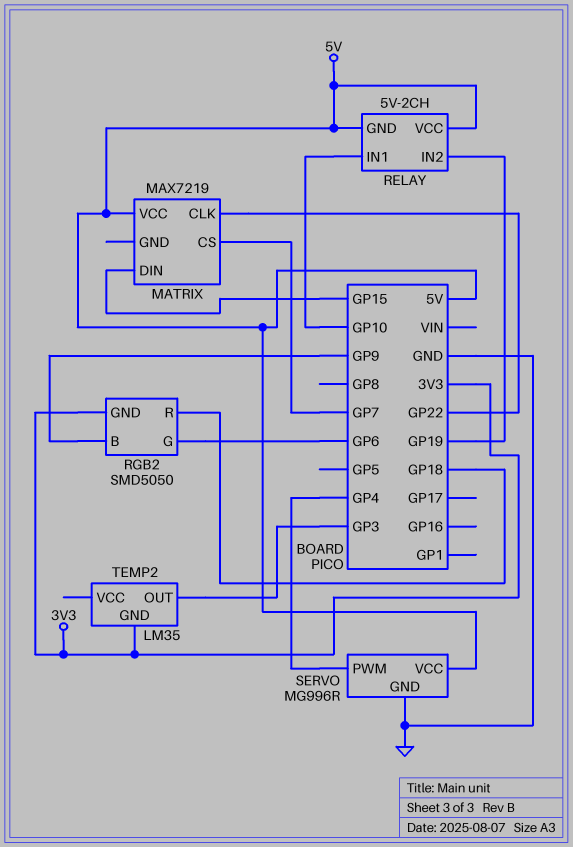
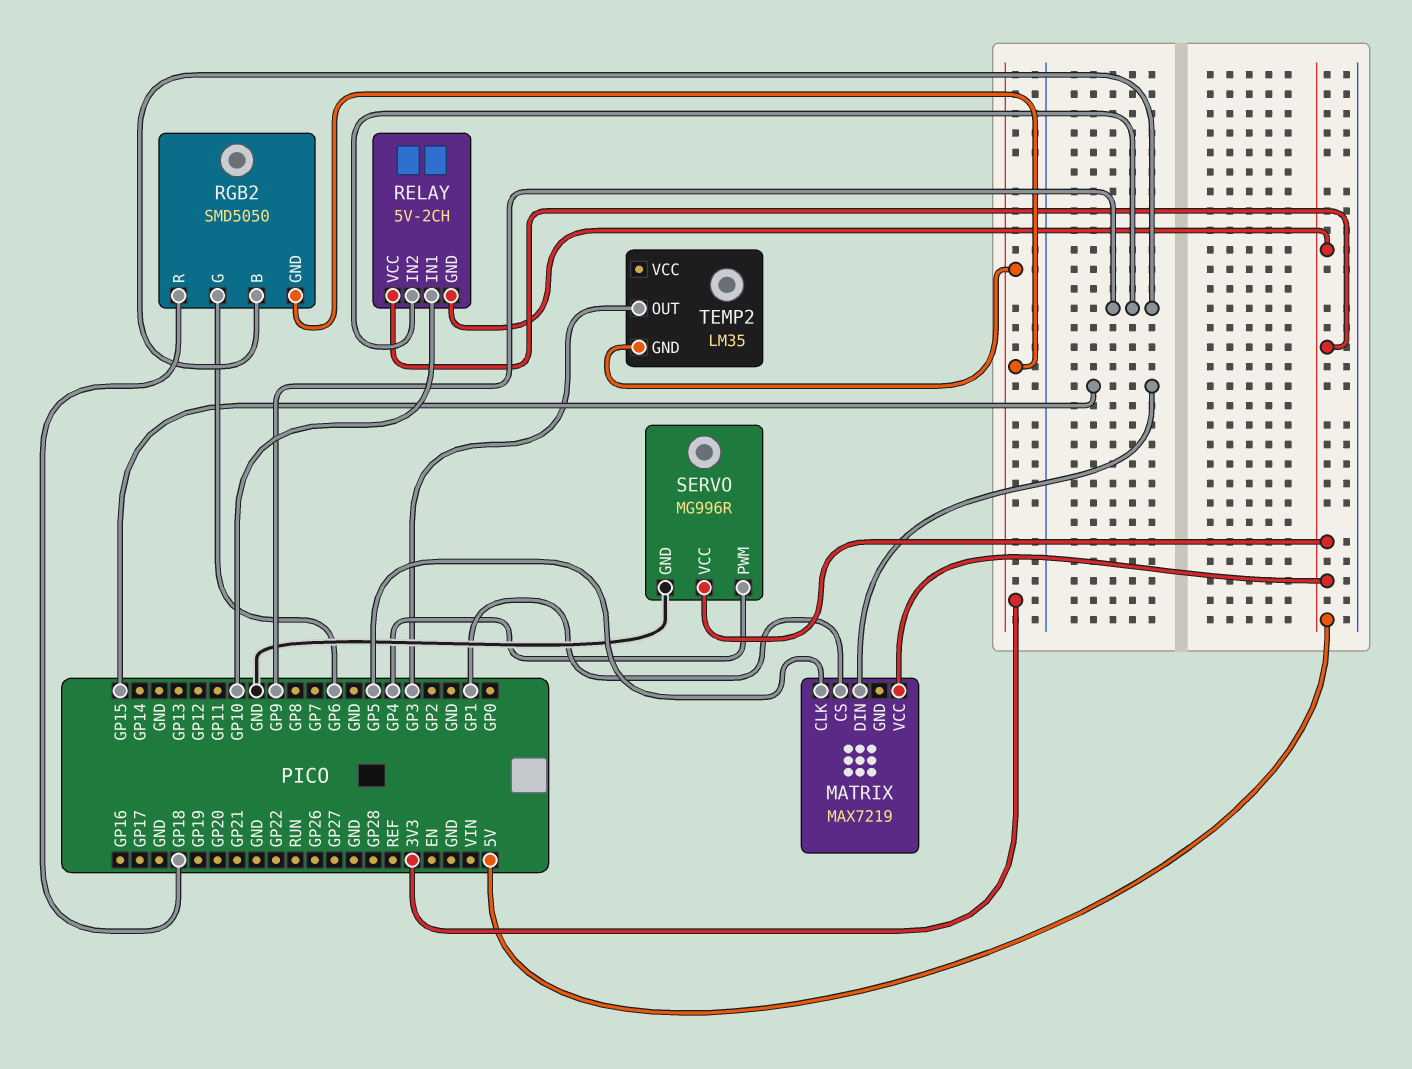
MATRIX pin CLK: GP22 -> GP5
MATRIX pin CS: GP7 -> GP1
RELAY pin IN2: GP19 -> GP9

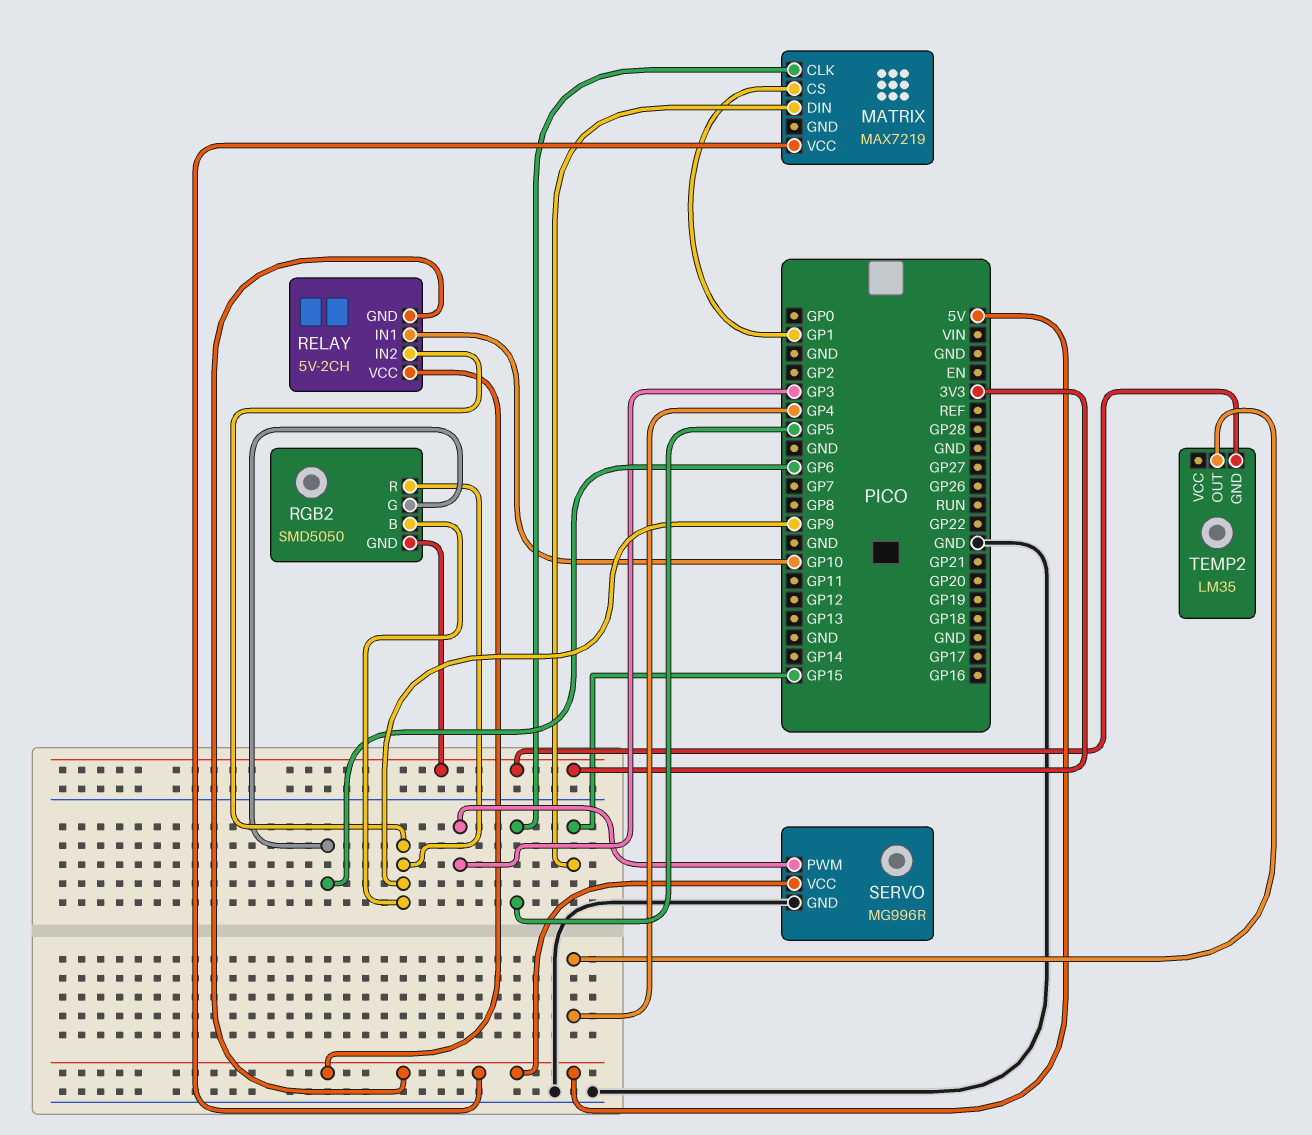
RGB2 pin R: GP18 -> GP9
SERVO pin PWM: GP4 -> GP3
TEMP2 pin OUT: GP3 -> GP4

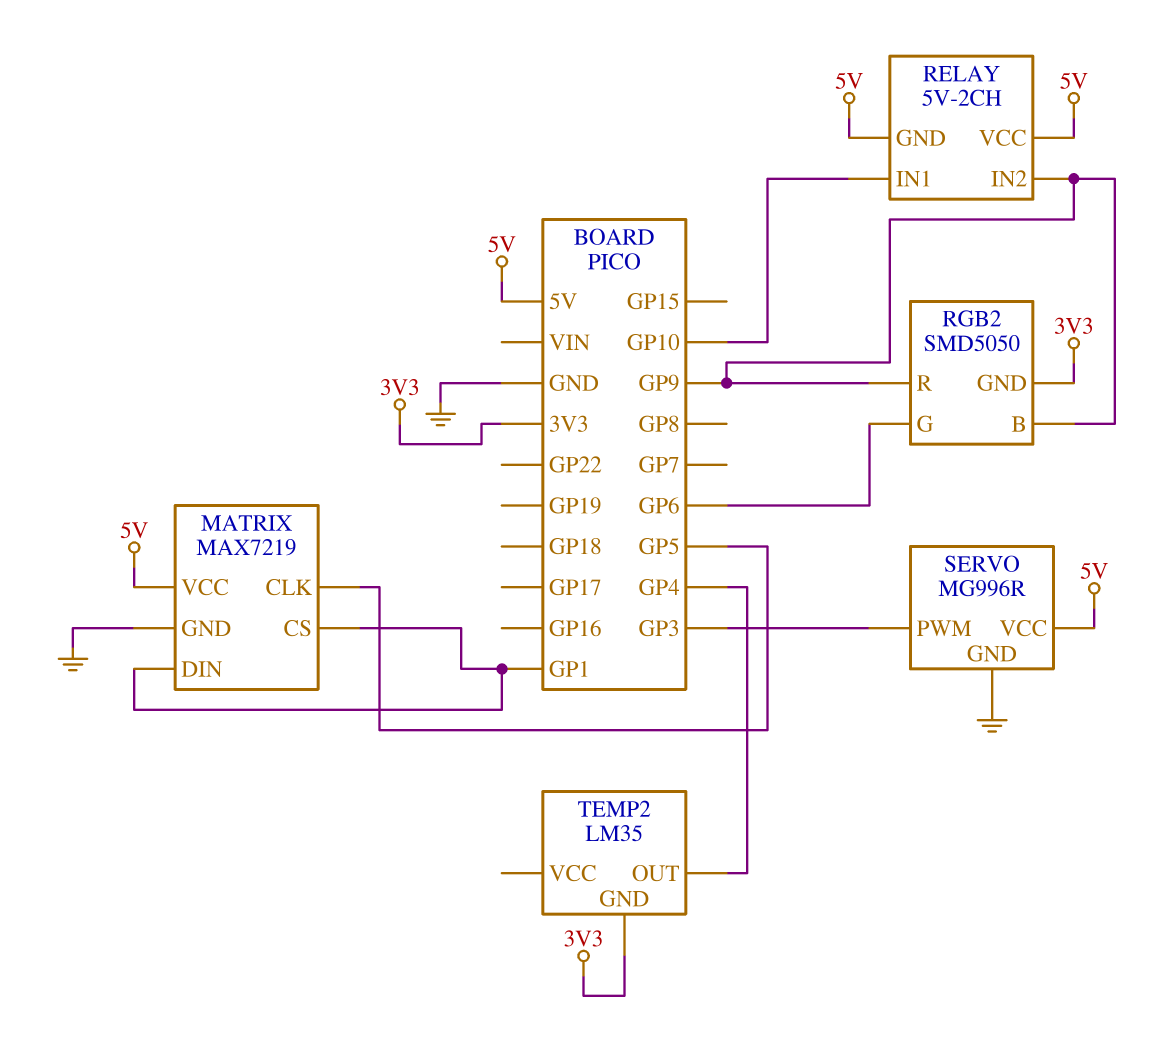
MATRIX pin DIN: GP15 -> GP1
MATRIX pin GND: none -> GND

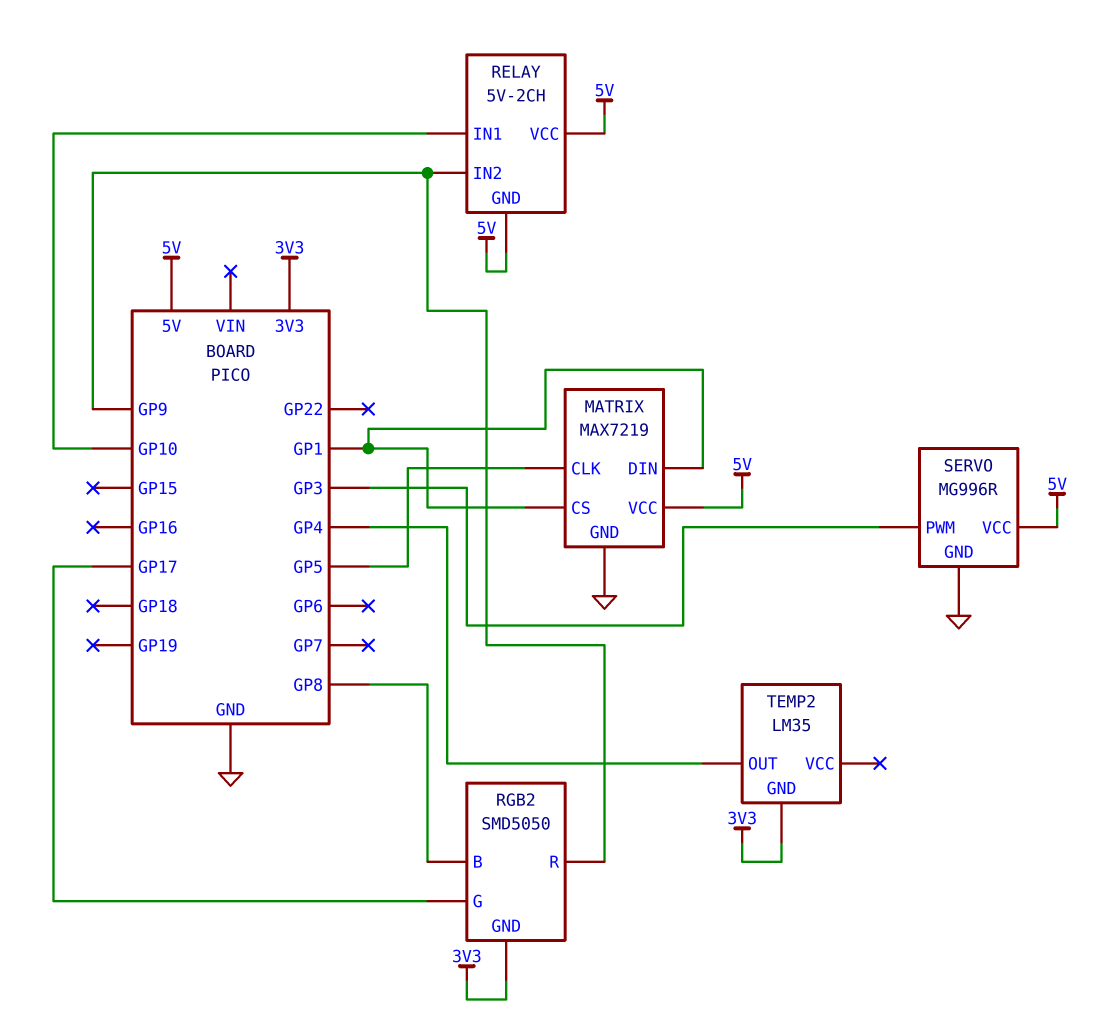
RGB2 pin B: GP9 -> GP8
RGB2 pin G: GP6 -> GP17

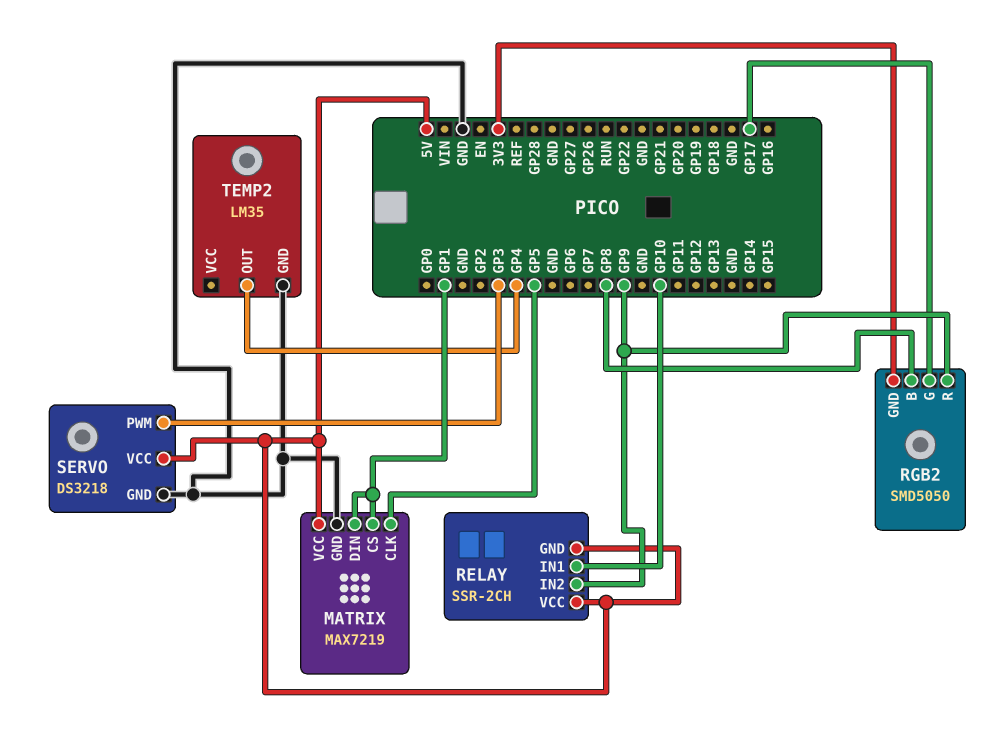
RELAY: 5V-2CH -> SSR-2CH
SERVO: MG996R -> DS3218
TEMP2 pin GND: 3V3 -> GND

